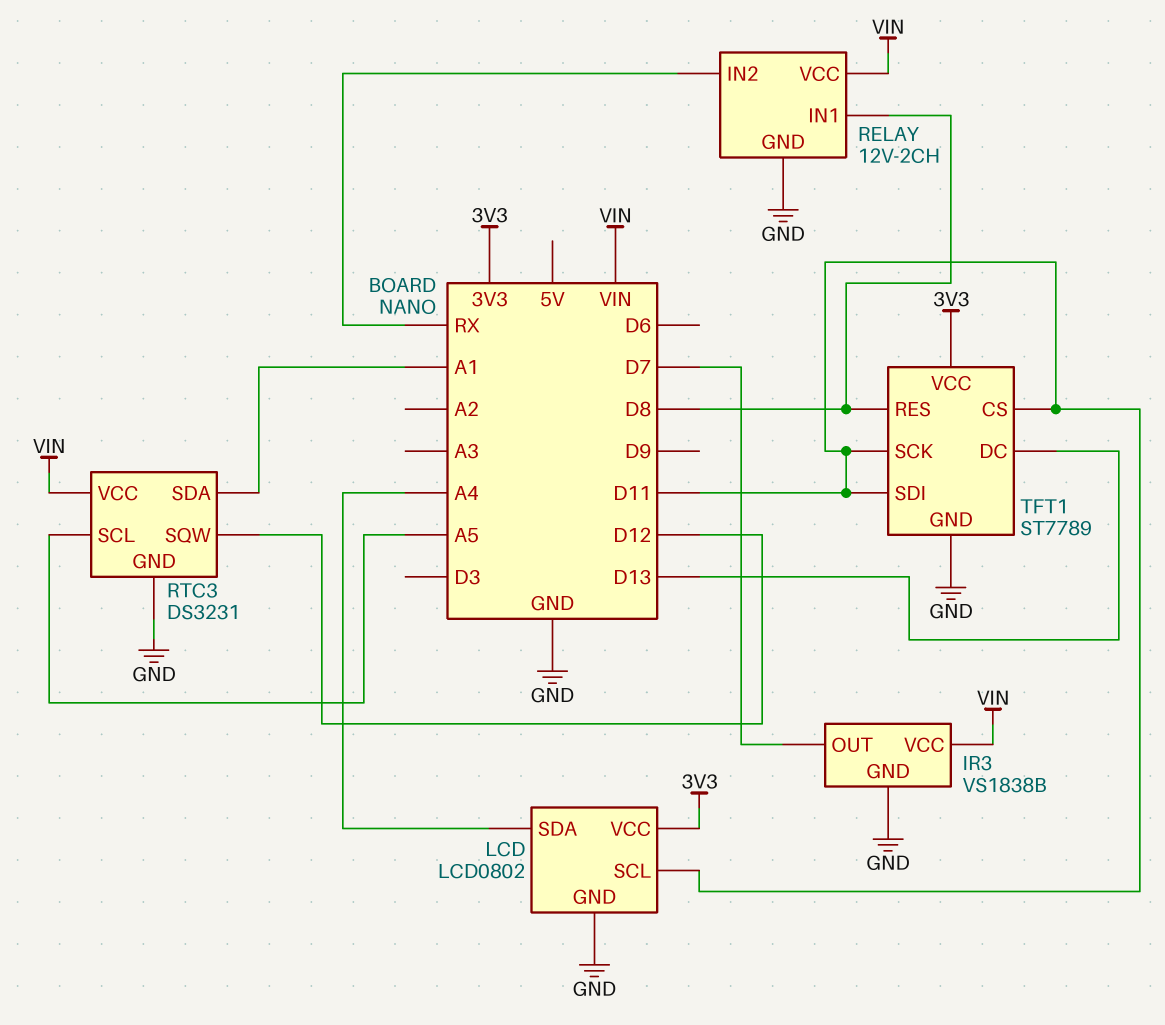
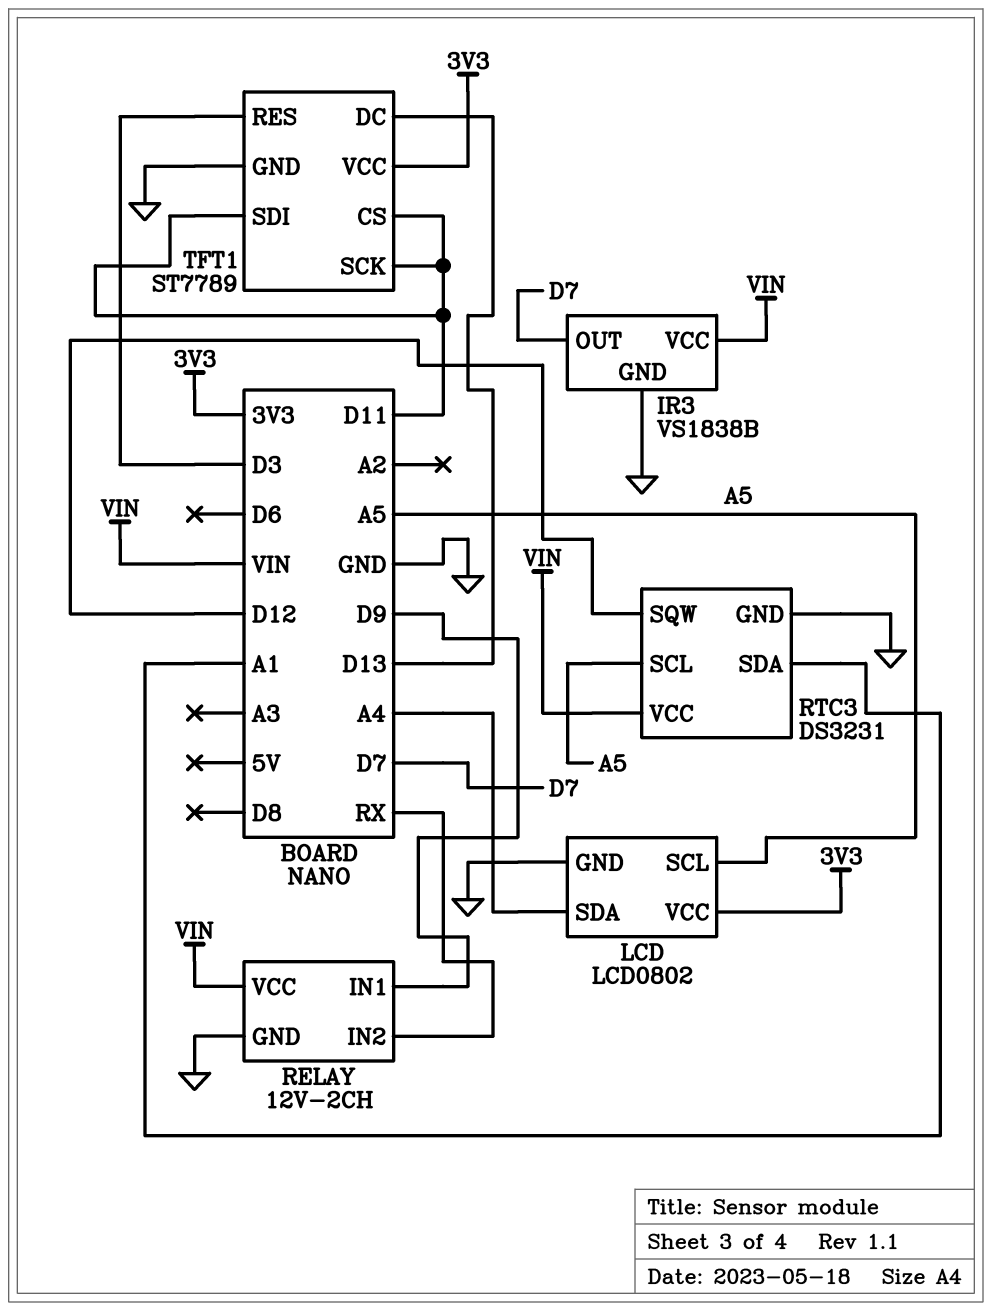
LCD pin SCL: D11 -> A5
RELAY pin IN1: D8 -> D9
TFT1 pin RES: D8 -> D3

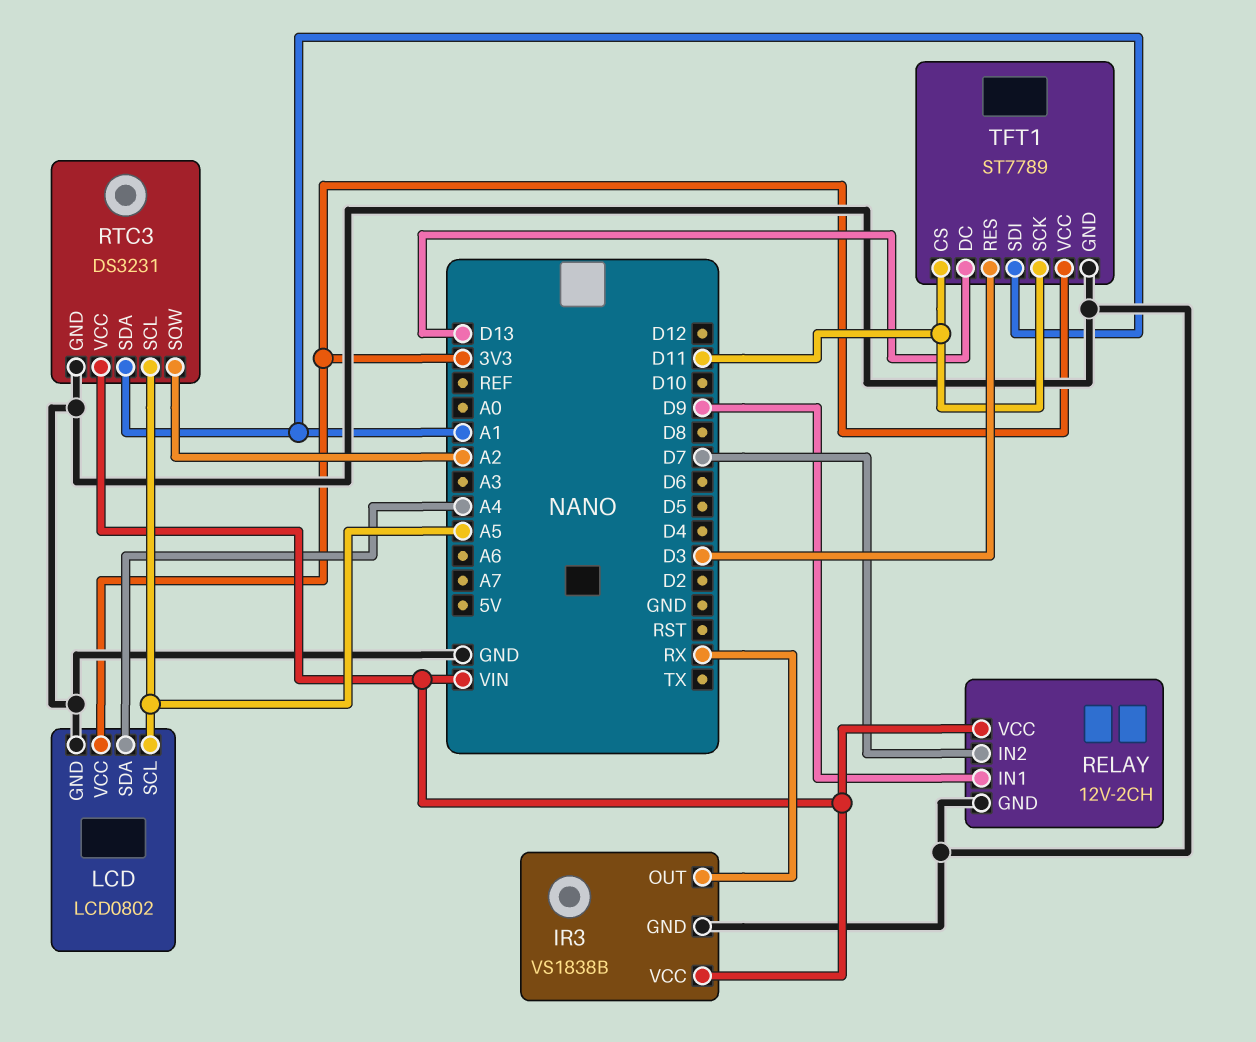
IR3 pin OUT: D7 -> RX
RELAY pin IN2: RX -> D7
RTC3 pin SQW: D12 -> A2
TFT1 pin SDI: D11 -> A1

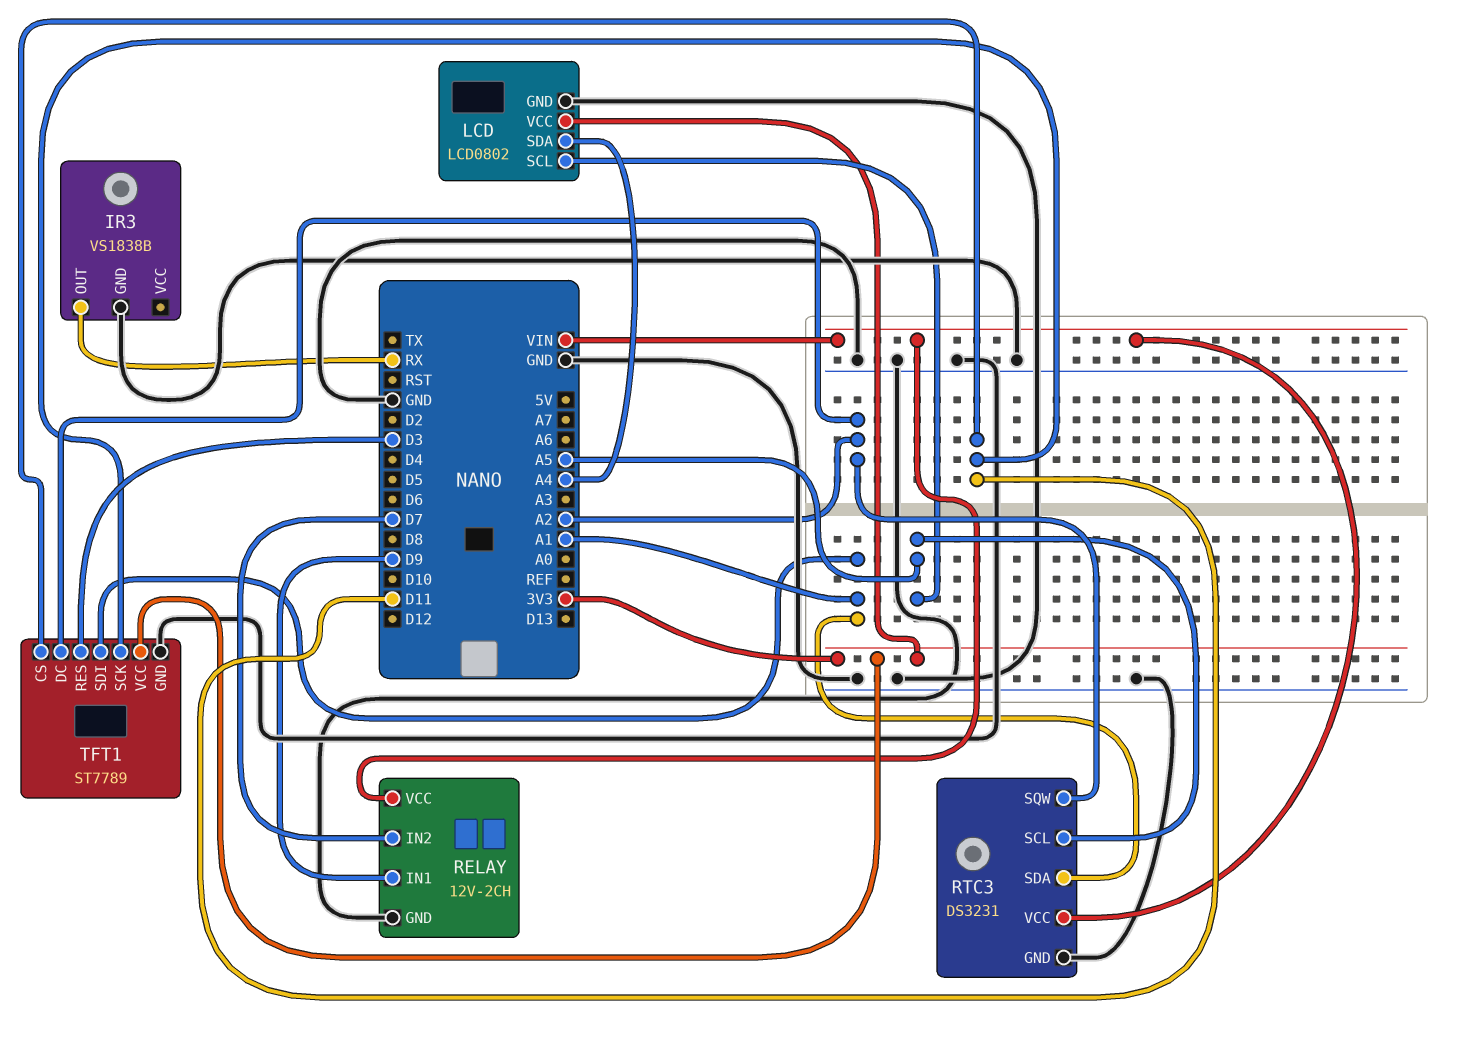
IR3 pin VCC: VIN -> none
TFT1 pin DC: D13 -> A2

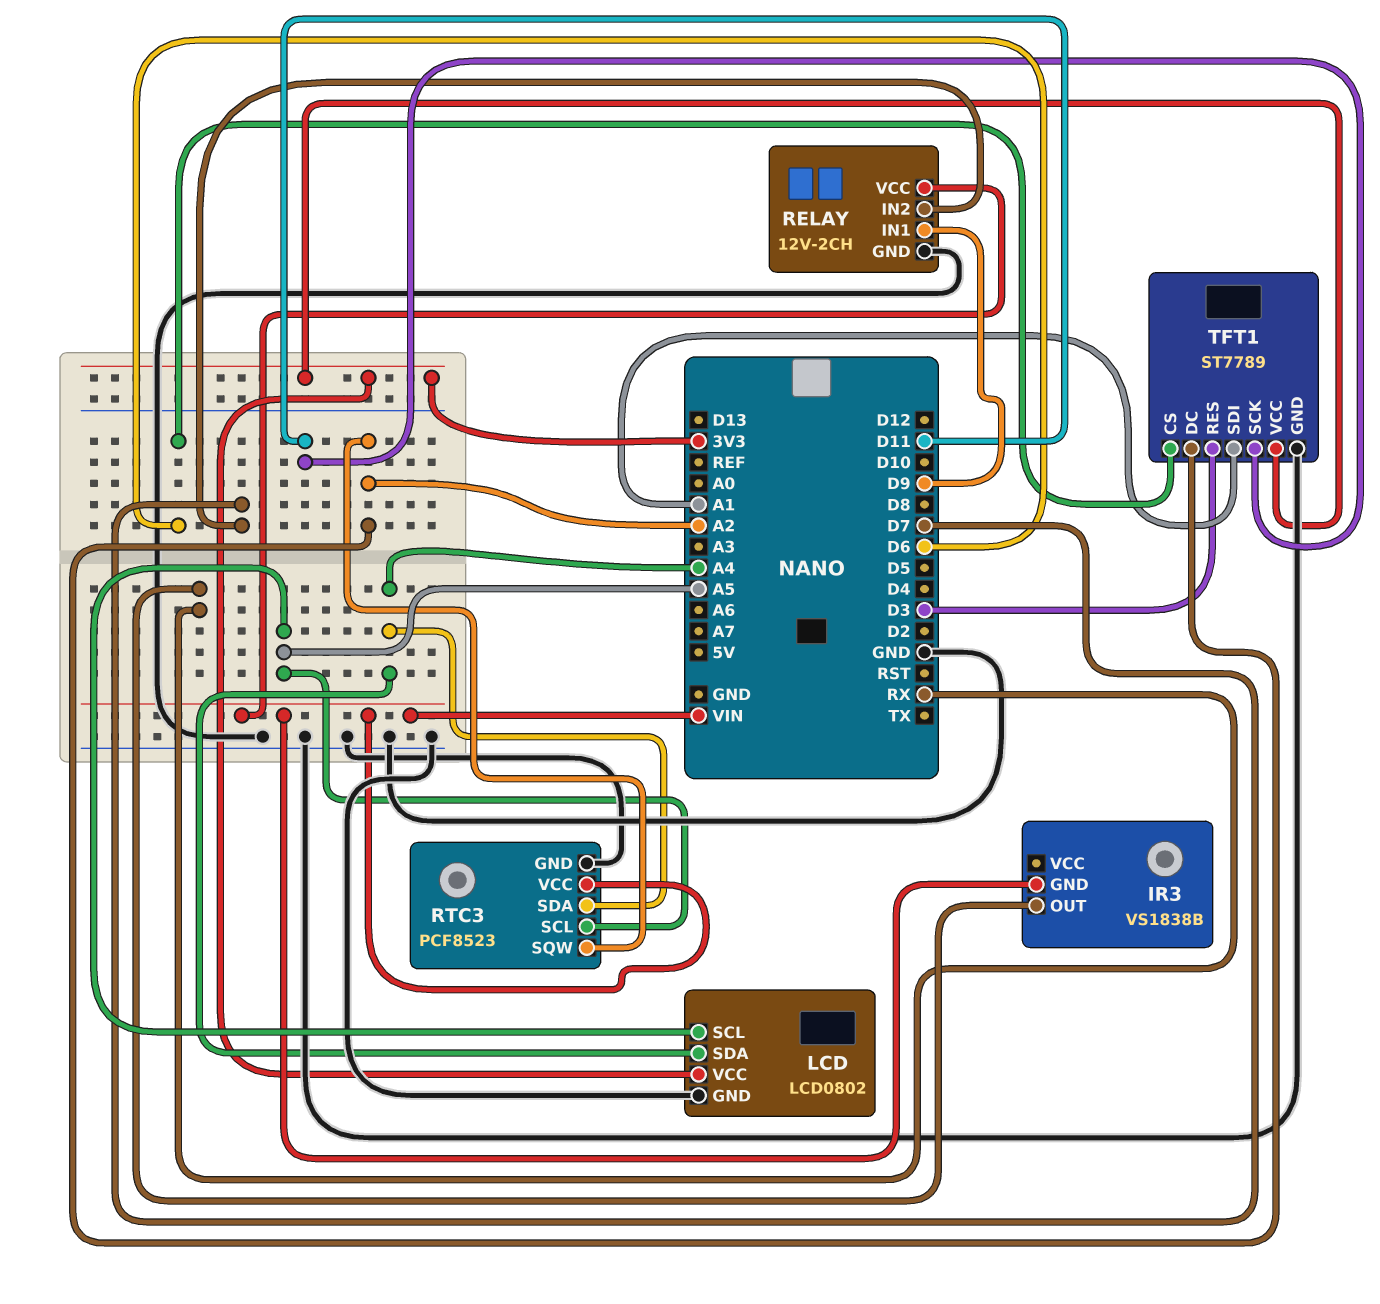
IR3 pin GND: GND -> VIN
RTC3: DS3231 -> PCF8523
RTC3 pin SDA: A1 -> A4
TFT1 pin CS: D11 -> D6

